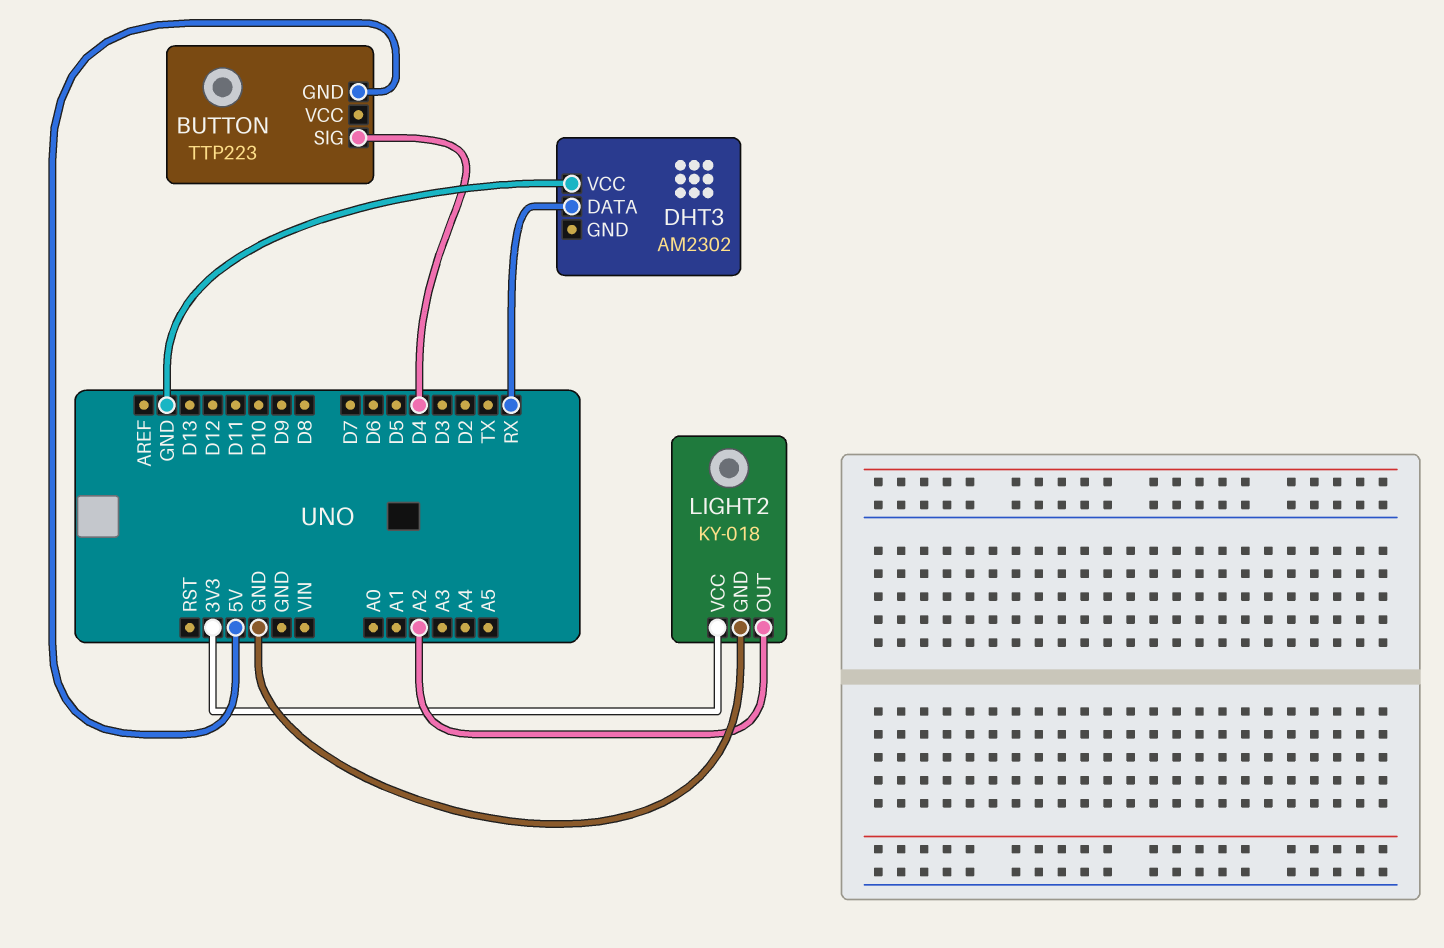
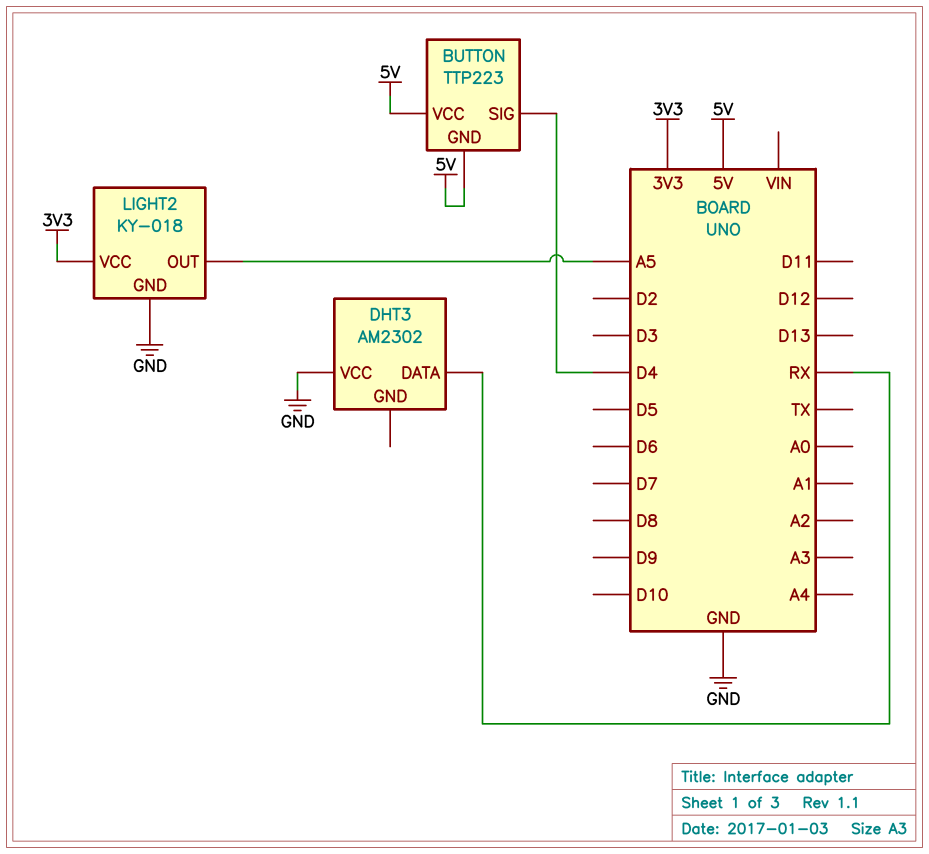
BUTTON pin VCC: none -> 5V
LIGHT2 pin OUT: A2 -> A5

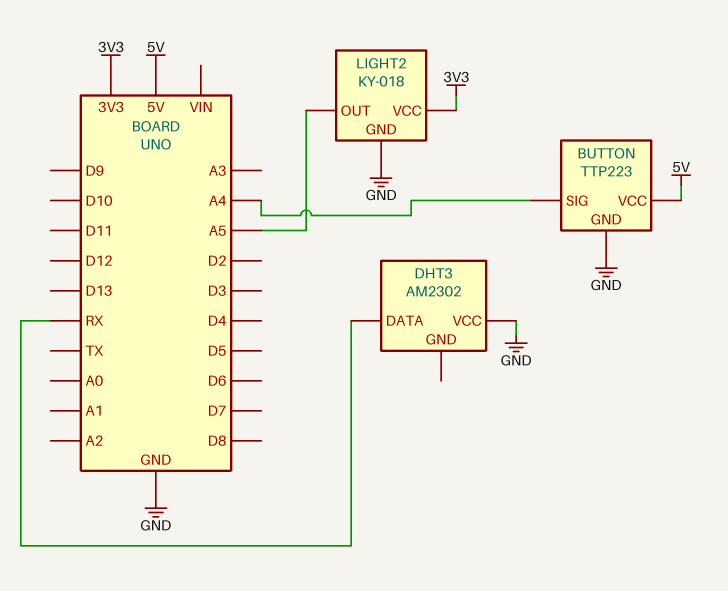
BUTTON pin GND: 5V -> GND
BUTTON pin SIG: D4 -> A4

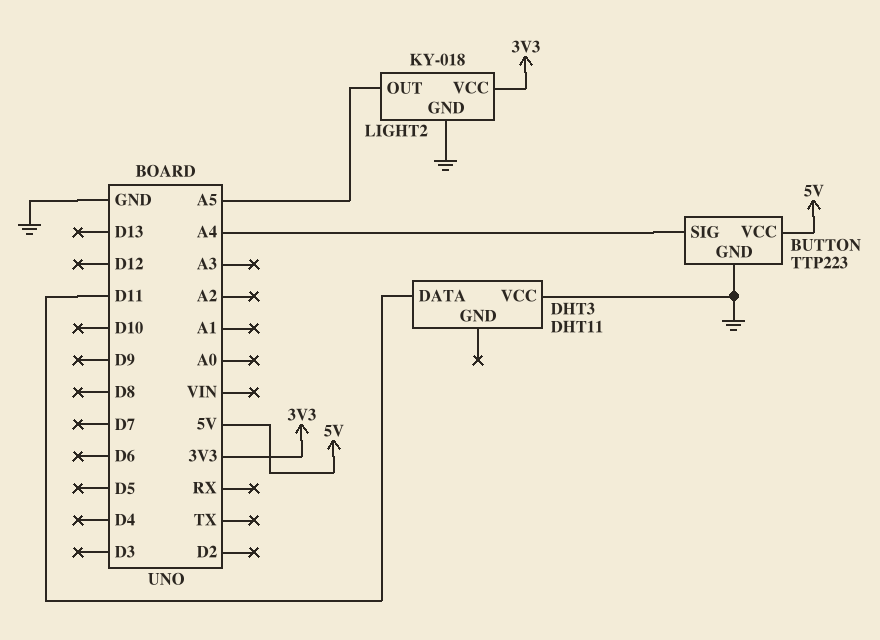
DHT3: AM2302 -> DHT11
DHT3 pin DATA: RX -> D11

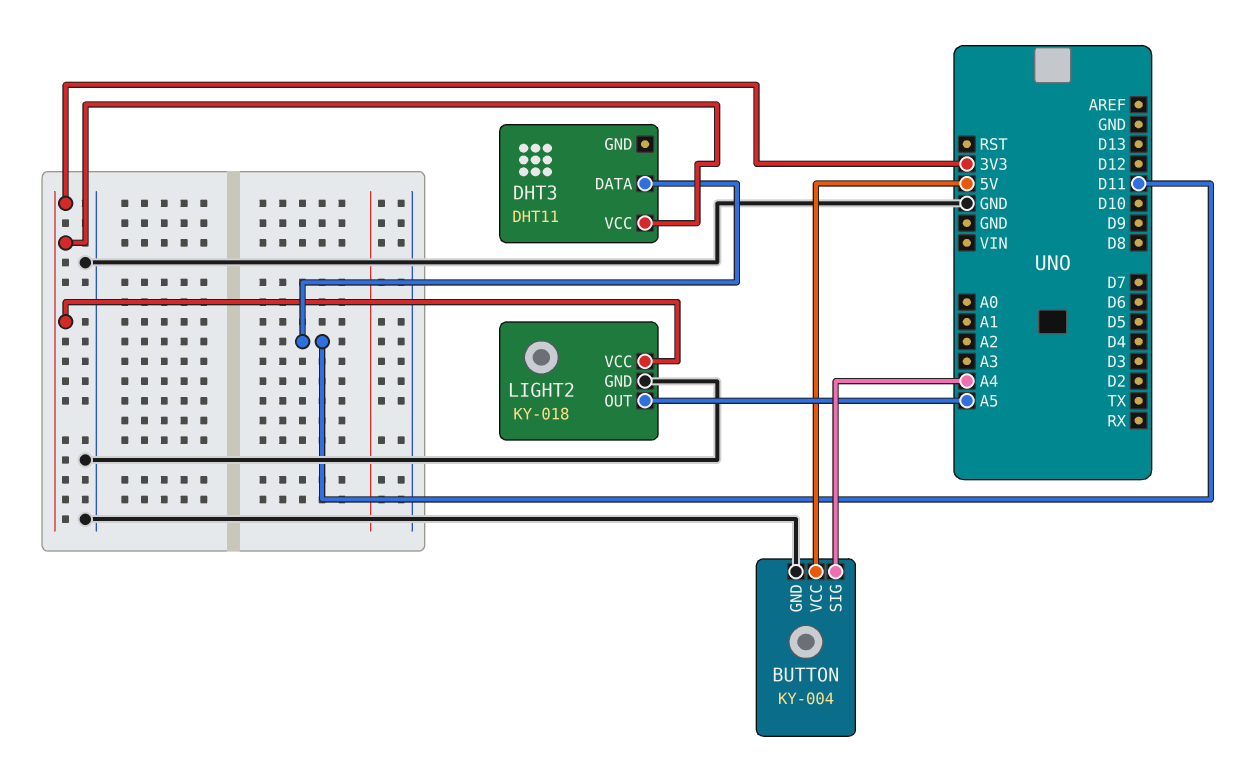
BUTTON: TTP223 -> KY-004
DHT3 pin VCC: GND -> 3V3

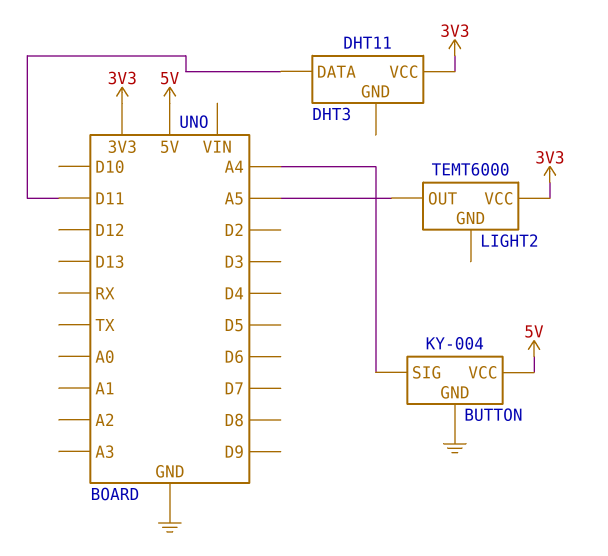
LIGHT2: KY-018 -> TEMT6000
LIGHT2 pin GND: GND -> none

